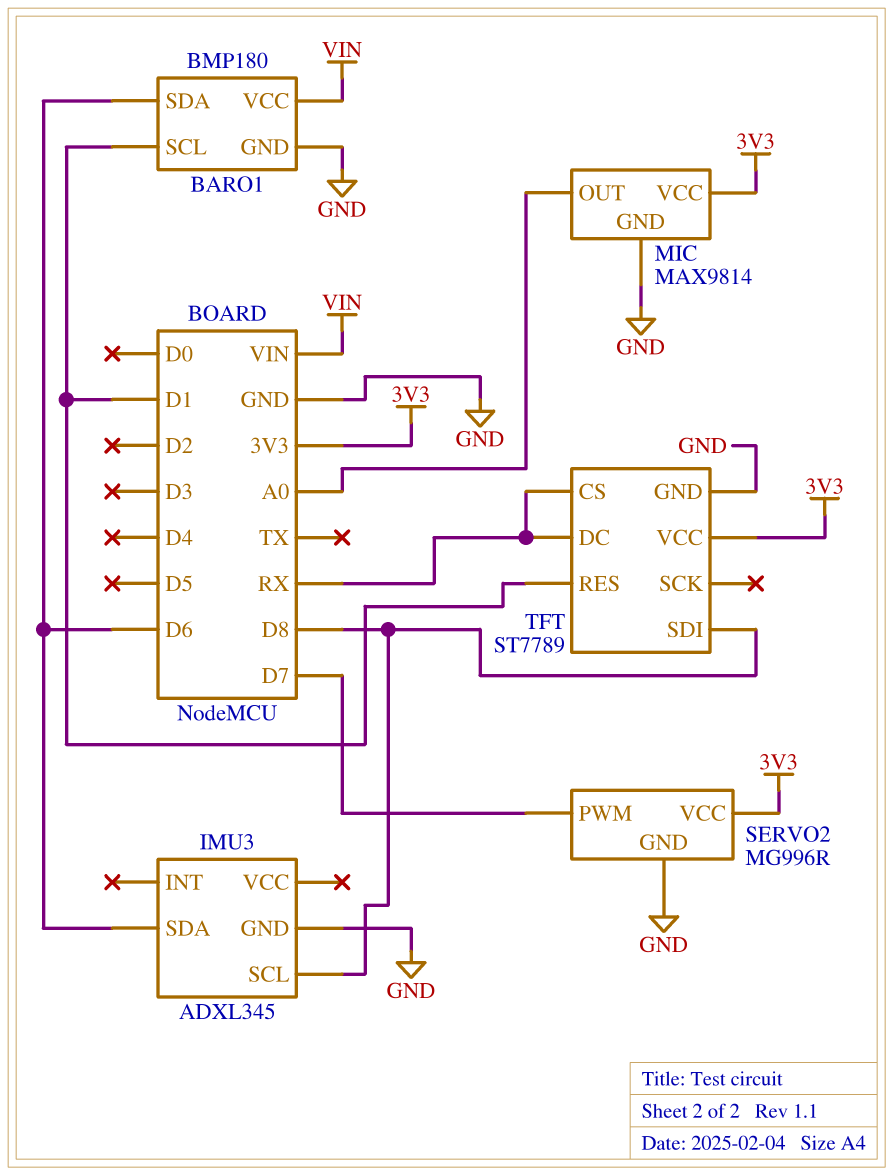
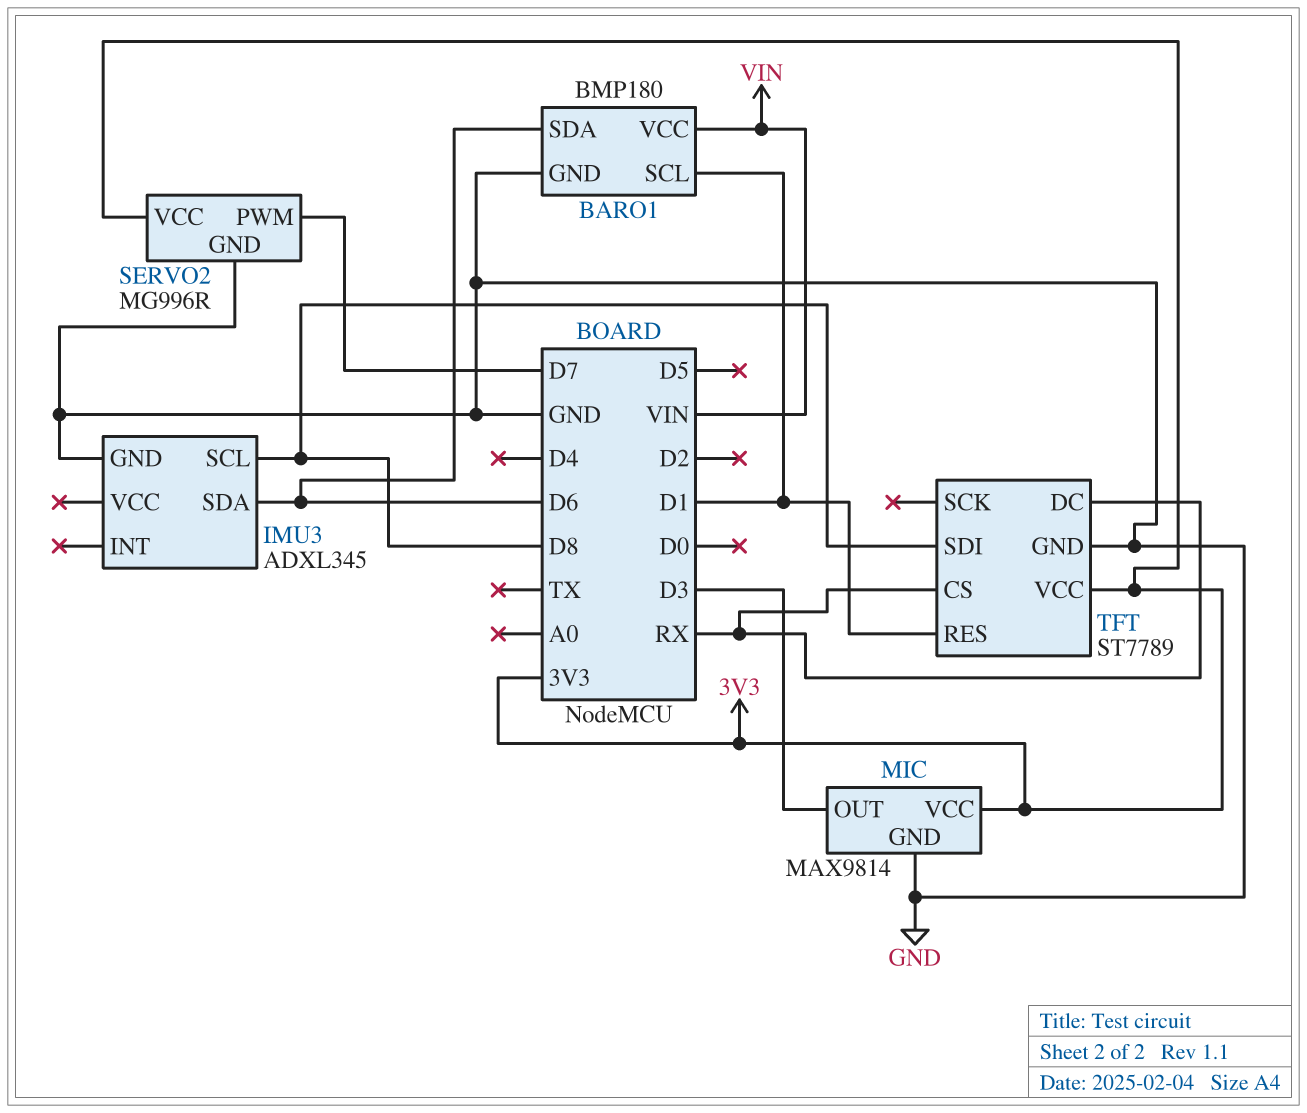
MIC pin OUT: A0 -> D3

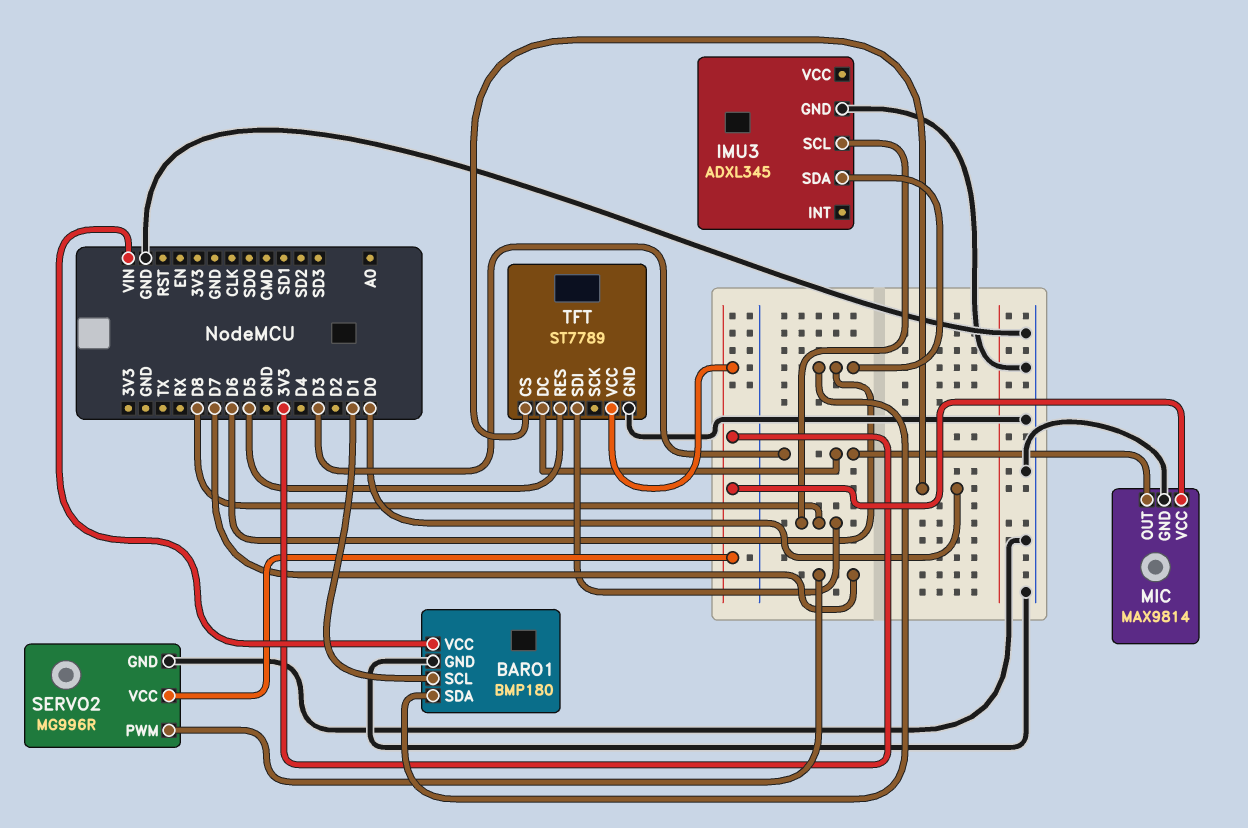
TFT pin CS: RX -> D0
TFT pin DC: RX -> D3
TFT pin RES: D1 -> D5

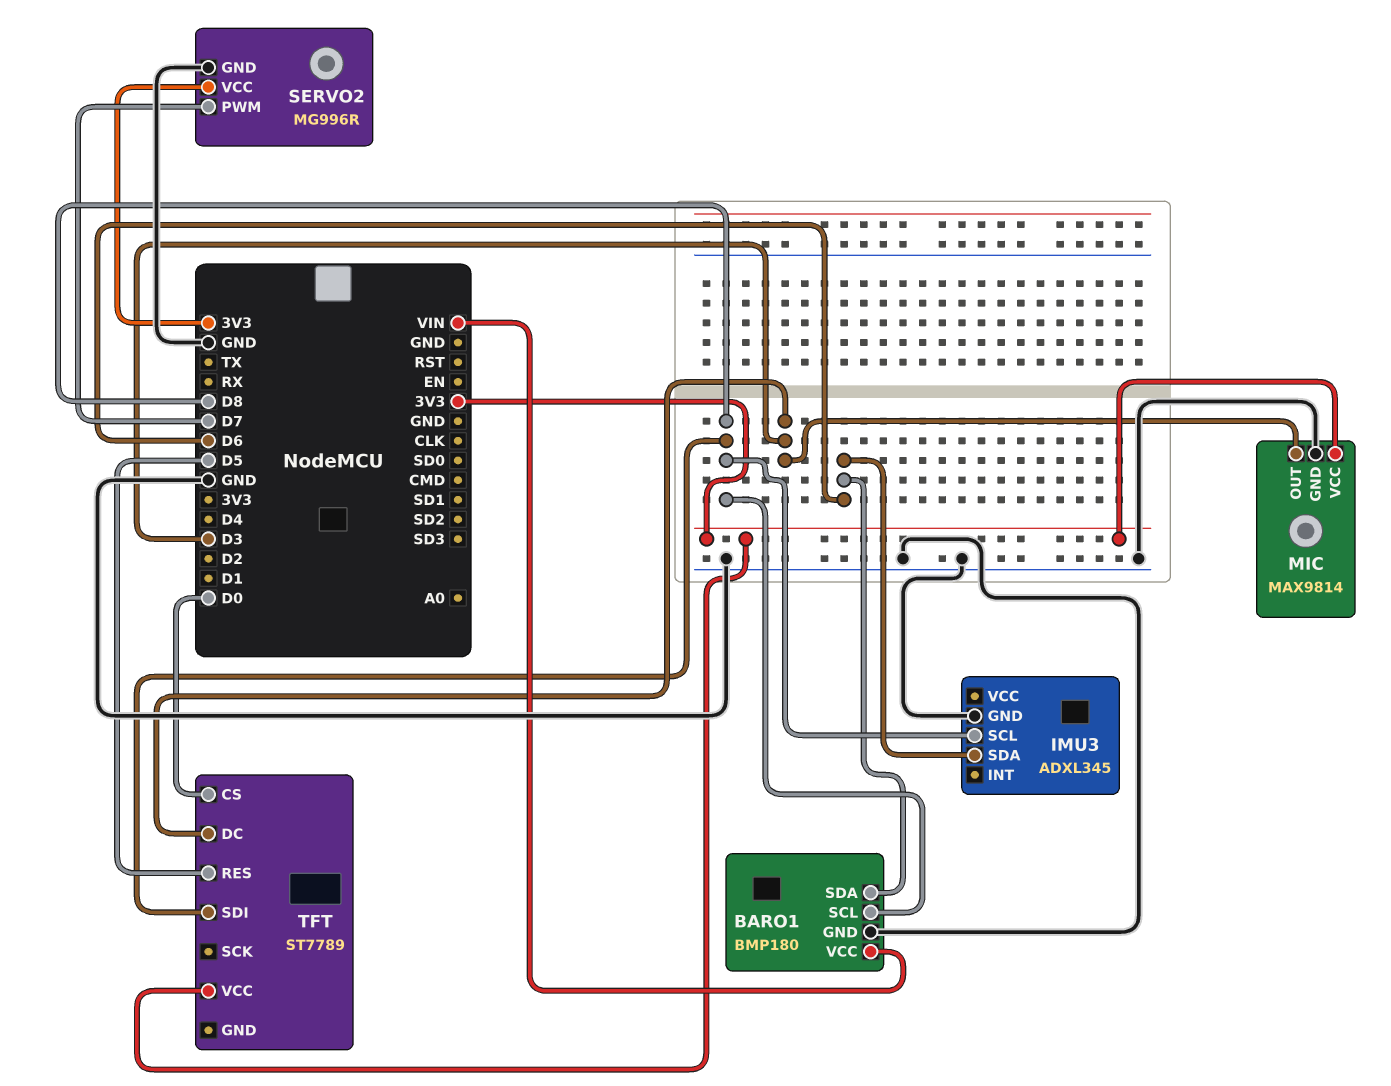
BARO1 pin SCL: D1 -> D8
TFT pin GND: GND -> none

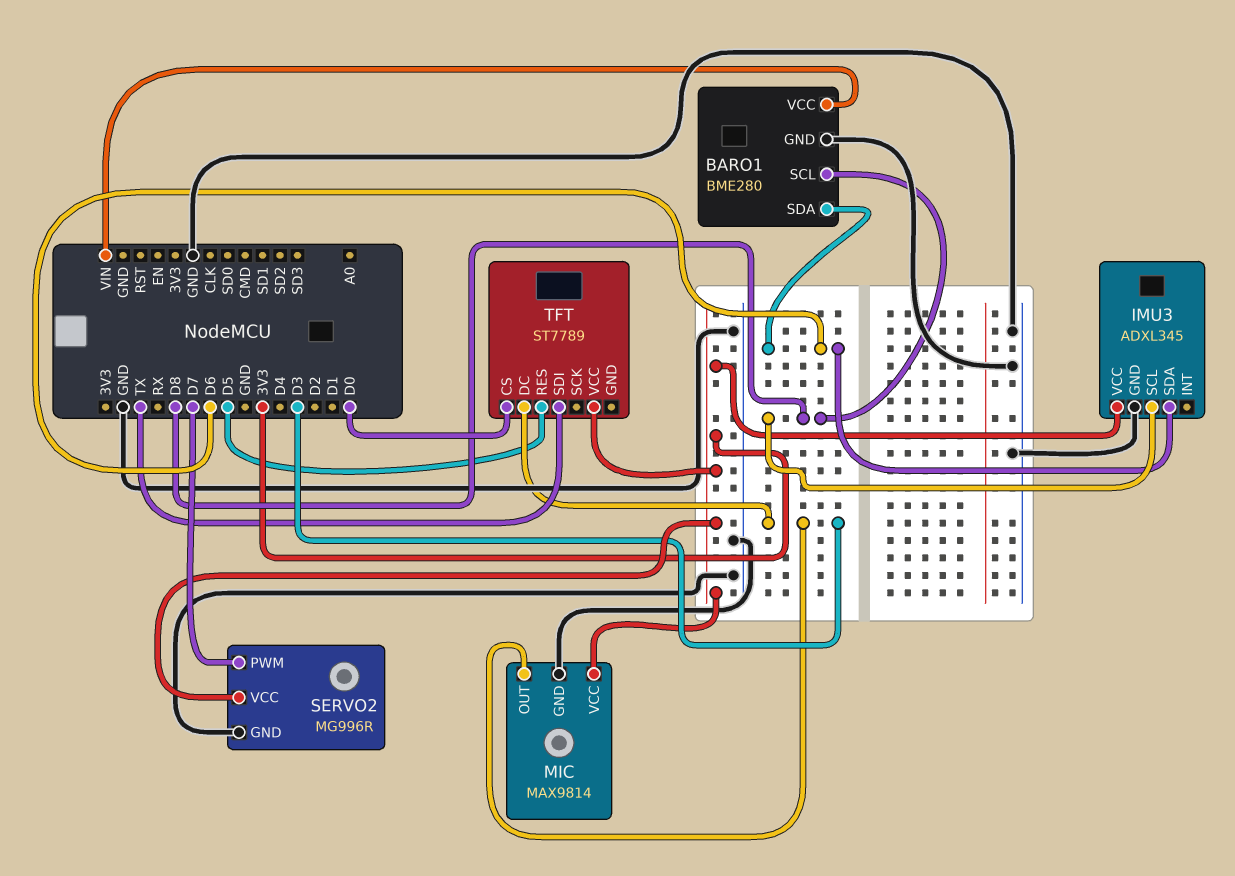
BARO1: BMP180 -> BME280
IMU3 pin VCC: none -> 3V3
TFT pin SDI: D8 -> TX

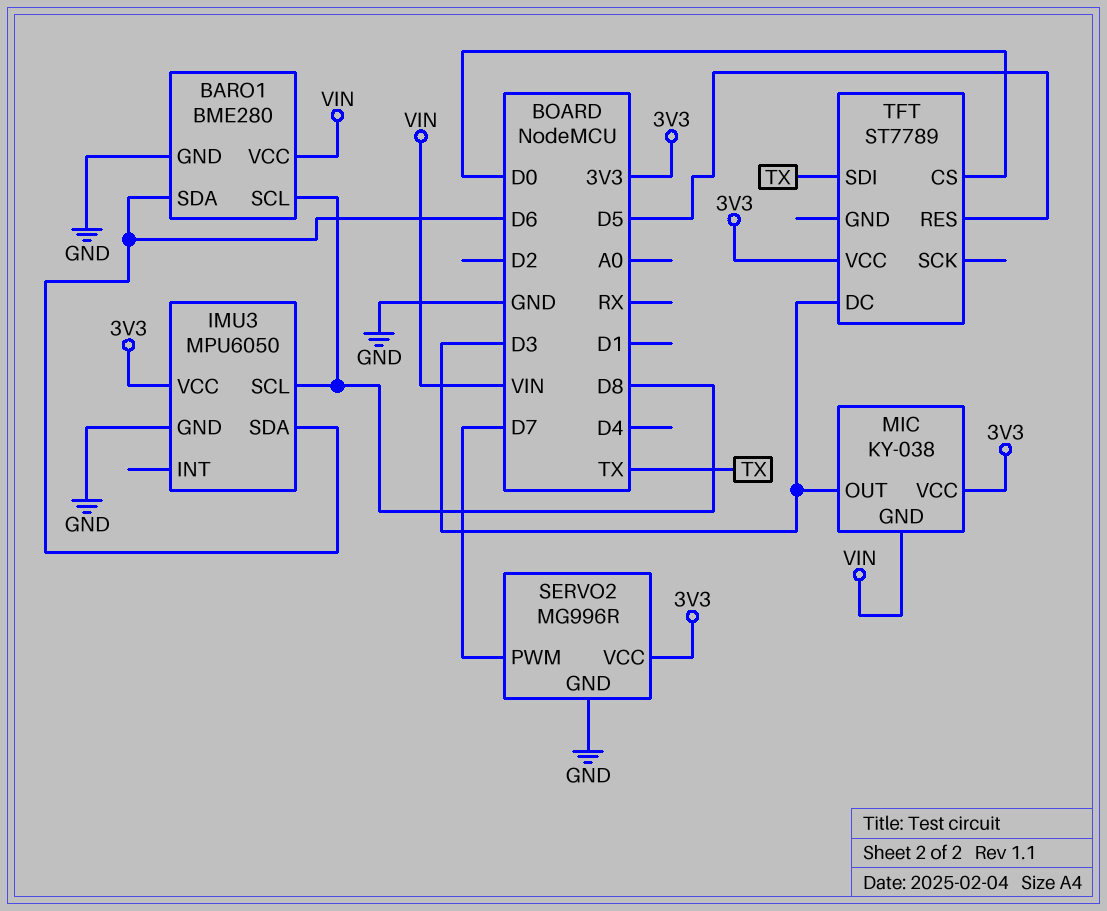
IMU3: ADXL345 -> MPU6050
MIC: MAX9814 -> KY-038
MIC pin GND: GND -> VIN

